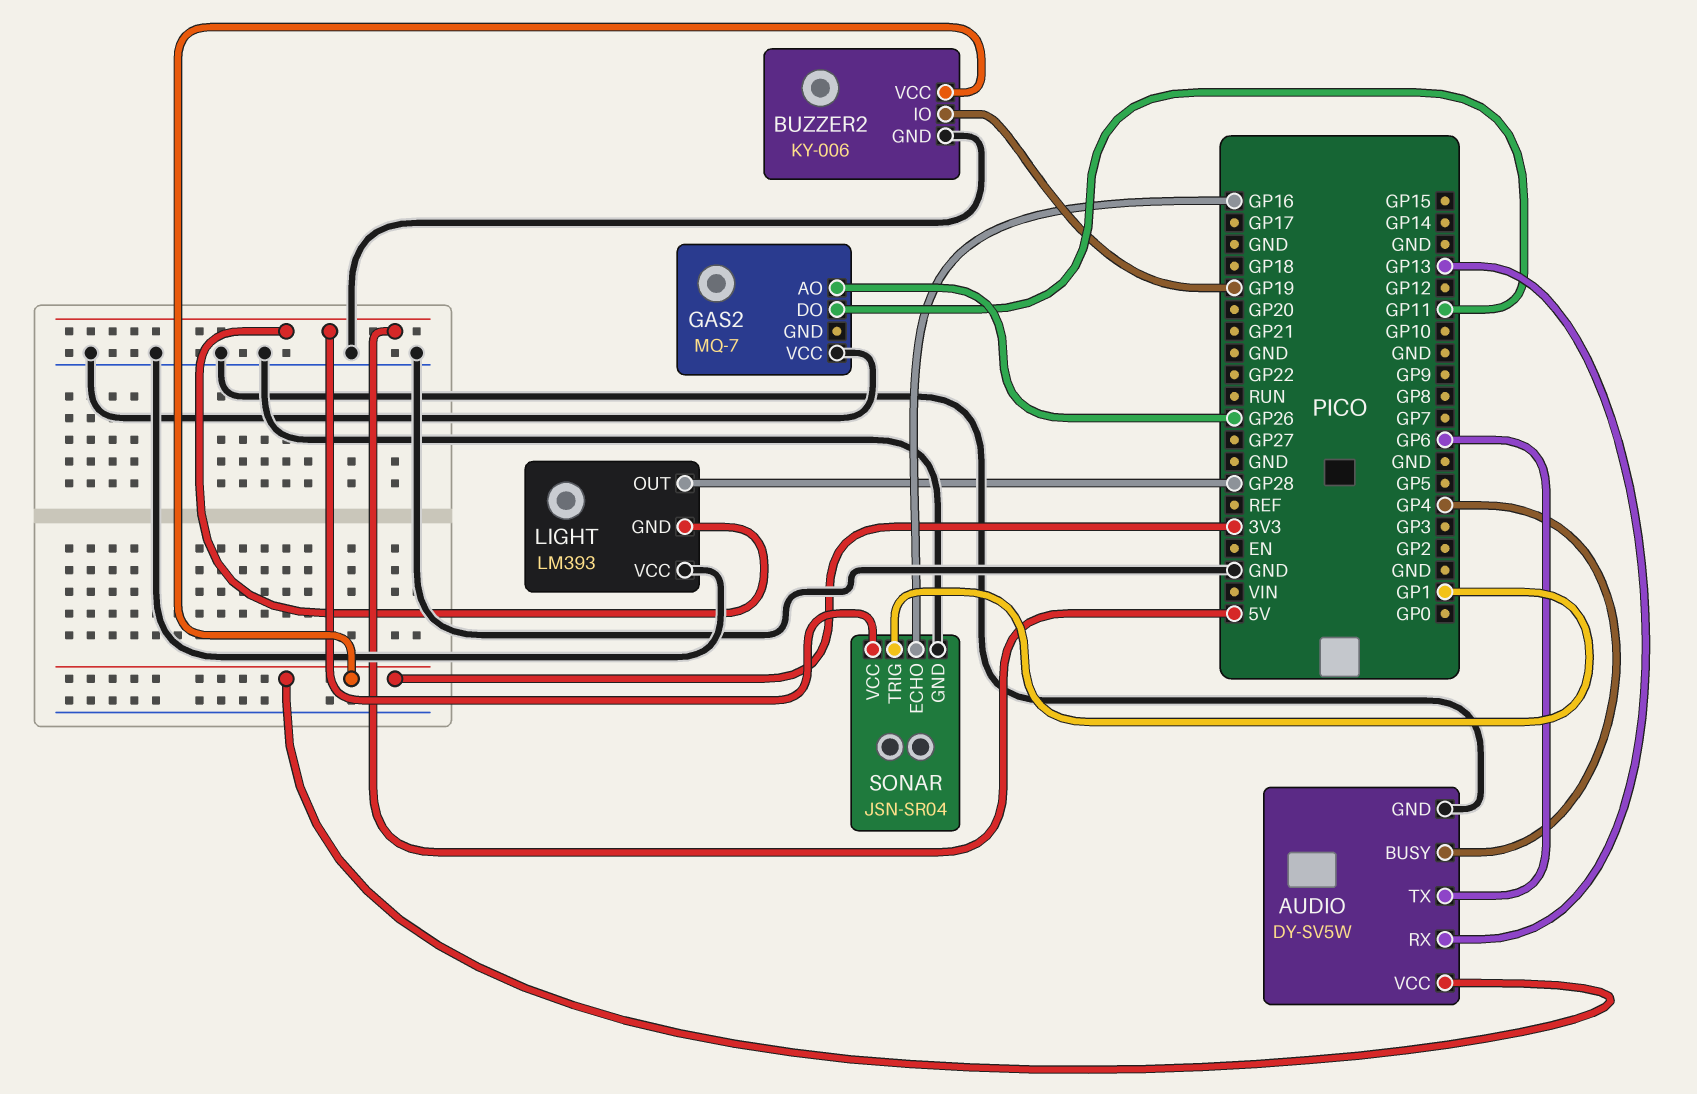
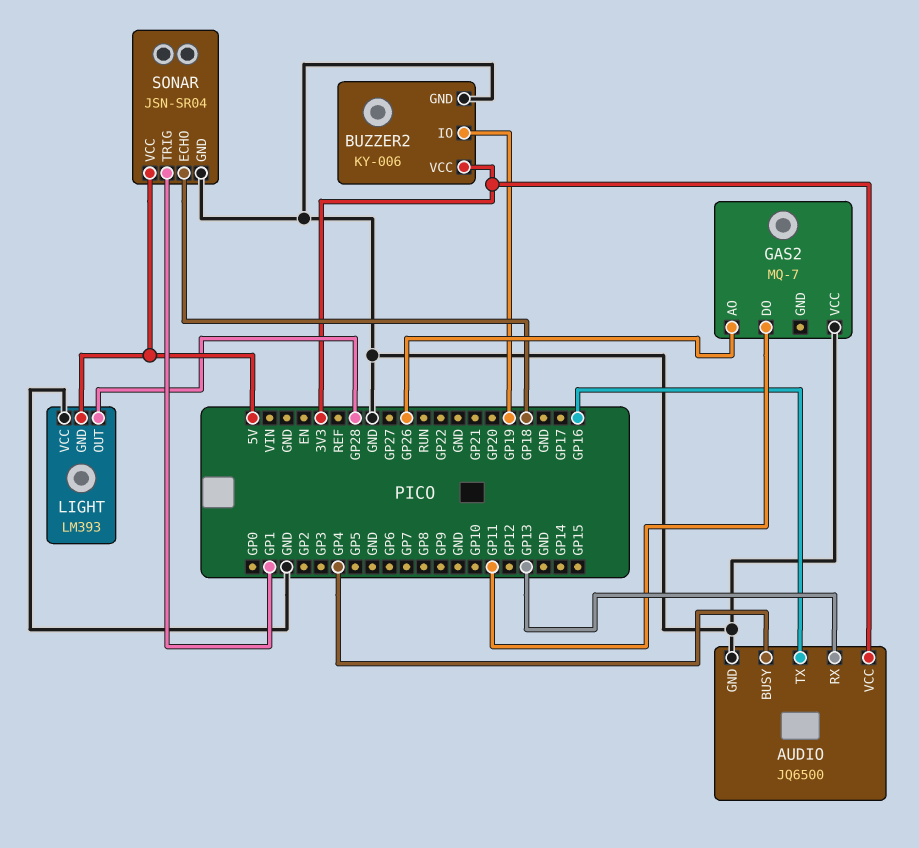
AUDIO: DY-SV5W -> JQ6500
AUDIO pin TX: GP6 -> GP16
SONAR pin ECHO: GP16 -> GP18

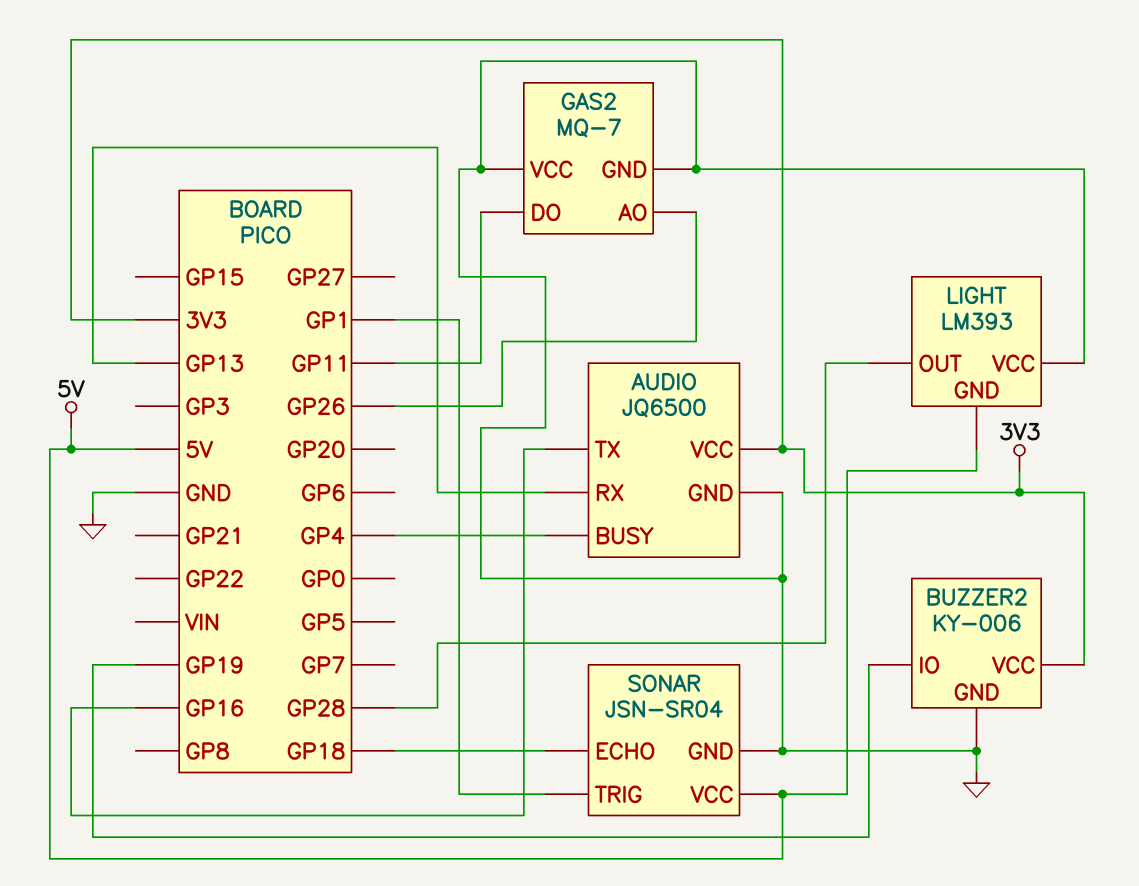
GAS2 pin GND: none -> GND

